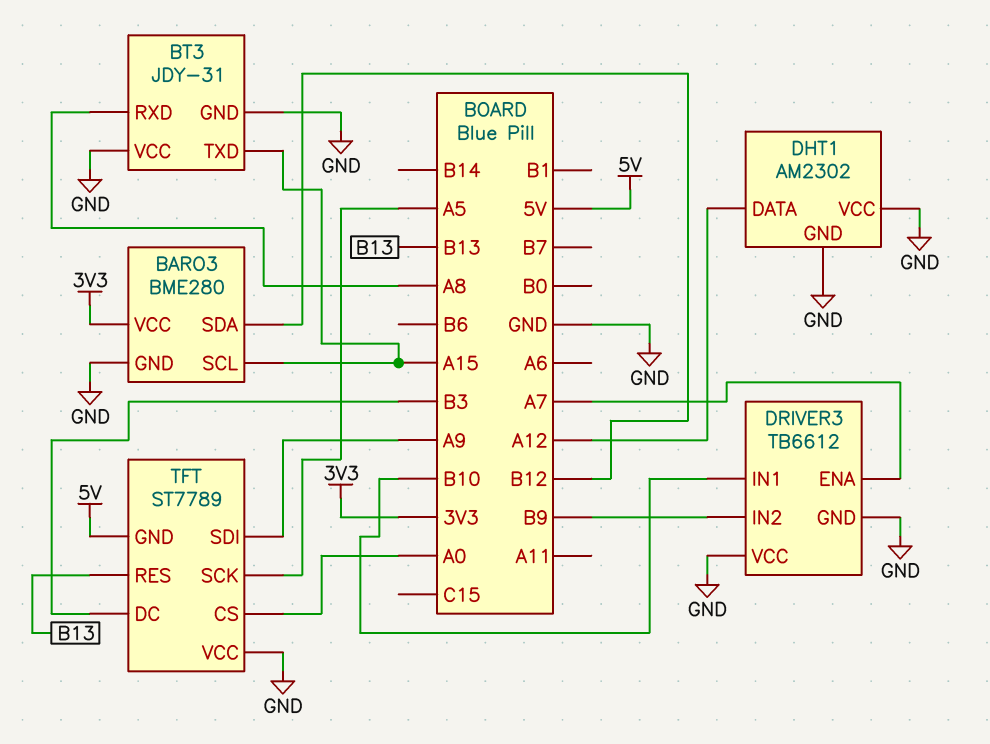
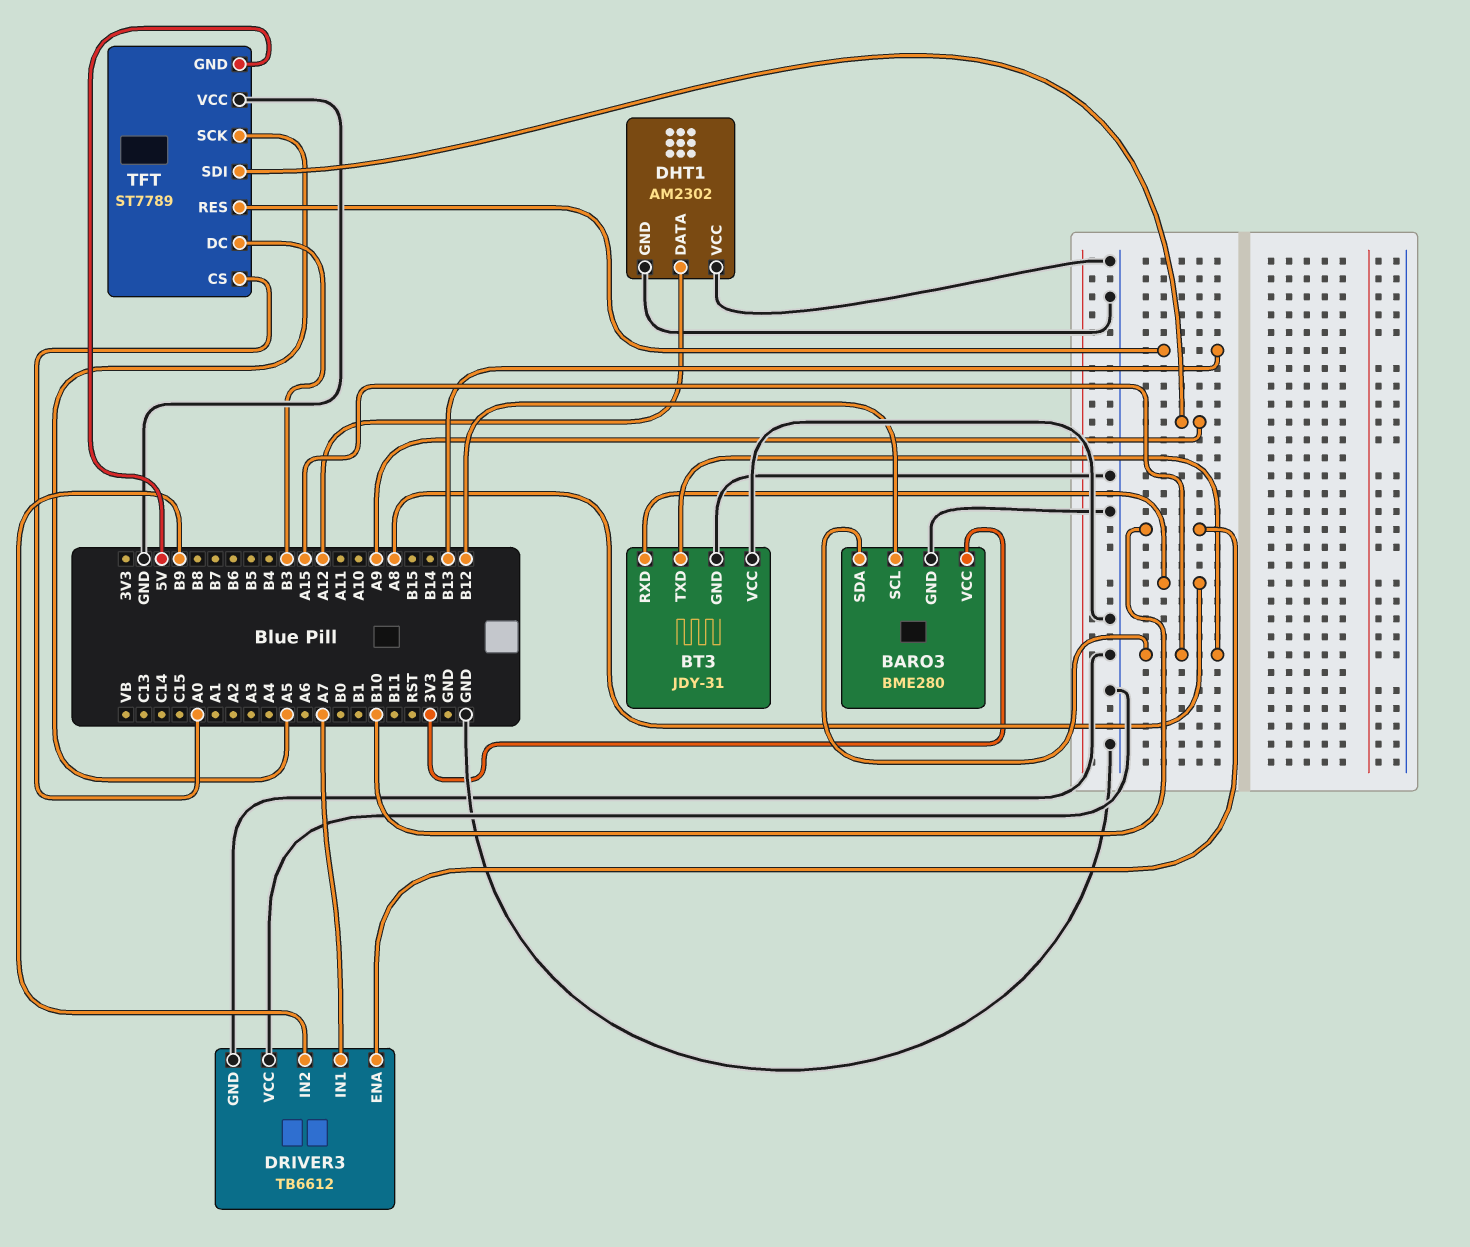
BARO3 pin SCL: A15 -> B12
BARO3 pin SDA: B12 -> A15
DRIVER3 pin ENA: A7 -> B10
DRIVER3 pin IN1: B10 -> A7

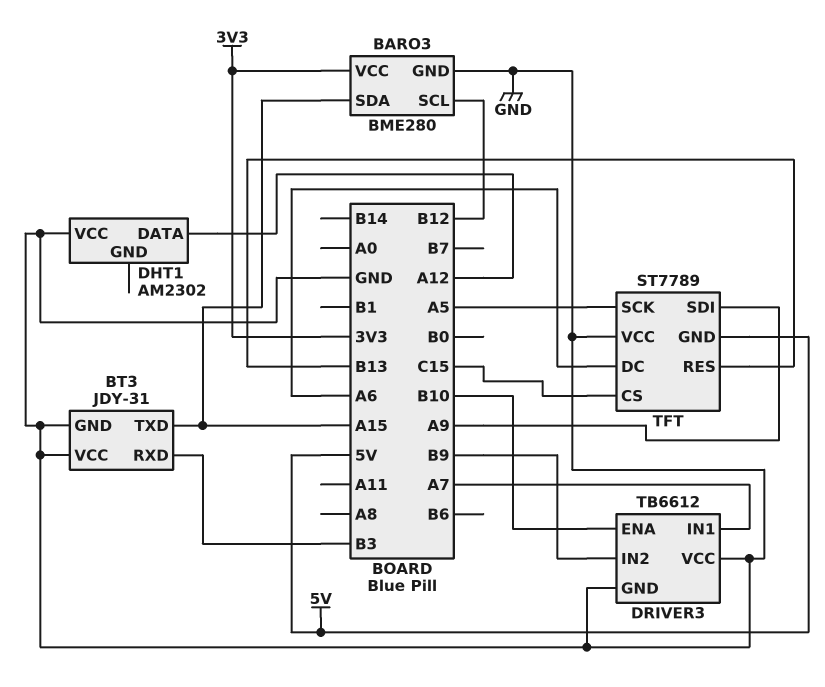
BT3 pin RXD: A8 -> B3
DHT1 pin GND: GND -> none
TFT pin CS: A0 -> C15
TFT pin DC: B3 -> A6

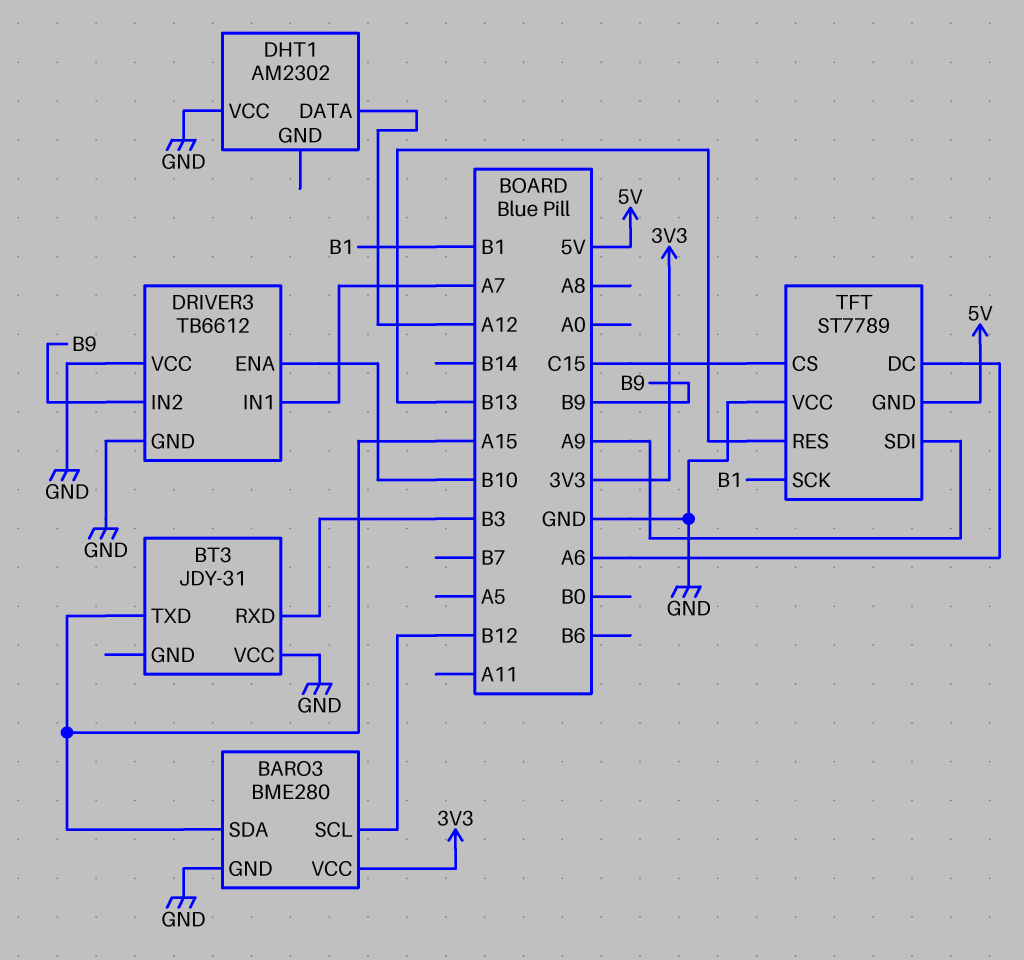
BT3 pin GND: GND -> none
TFT pin SCK: A5 -> B1

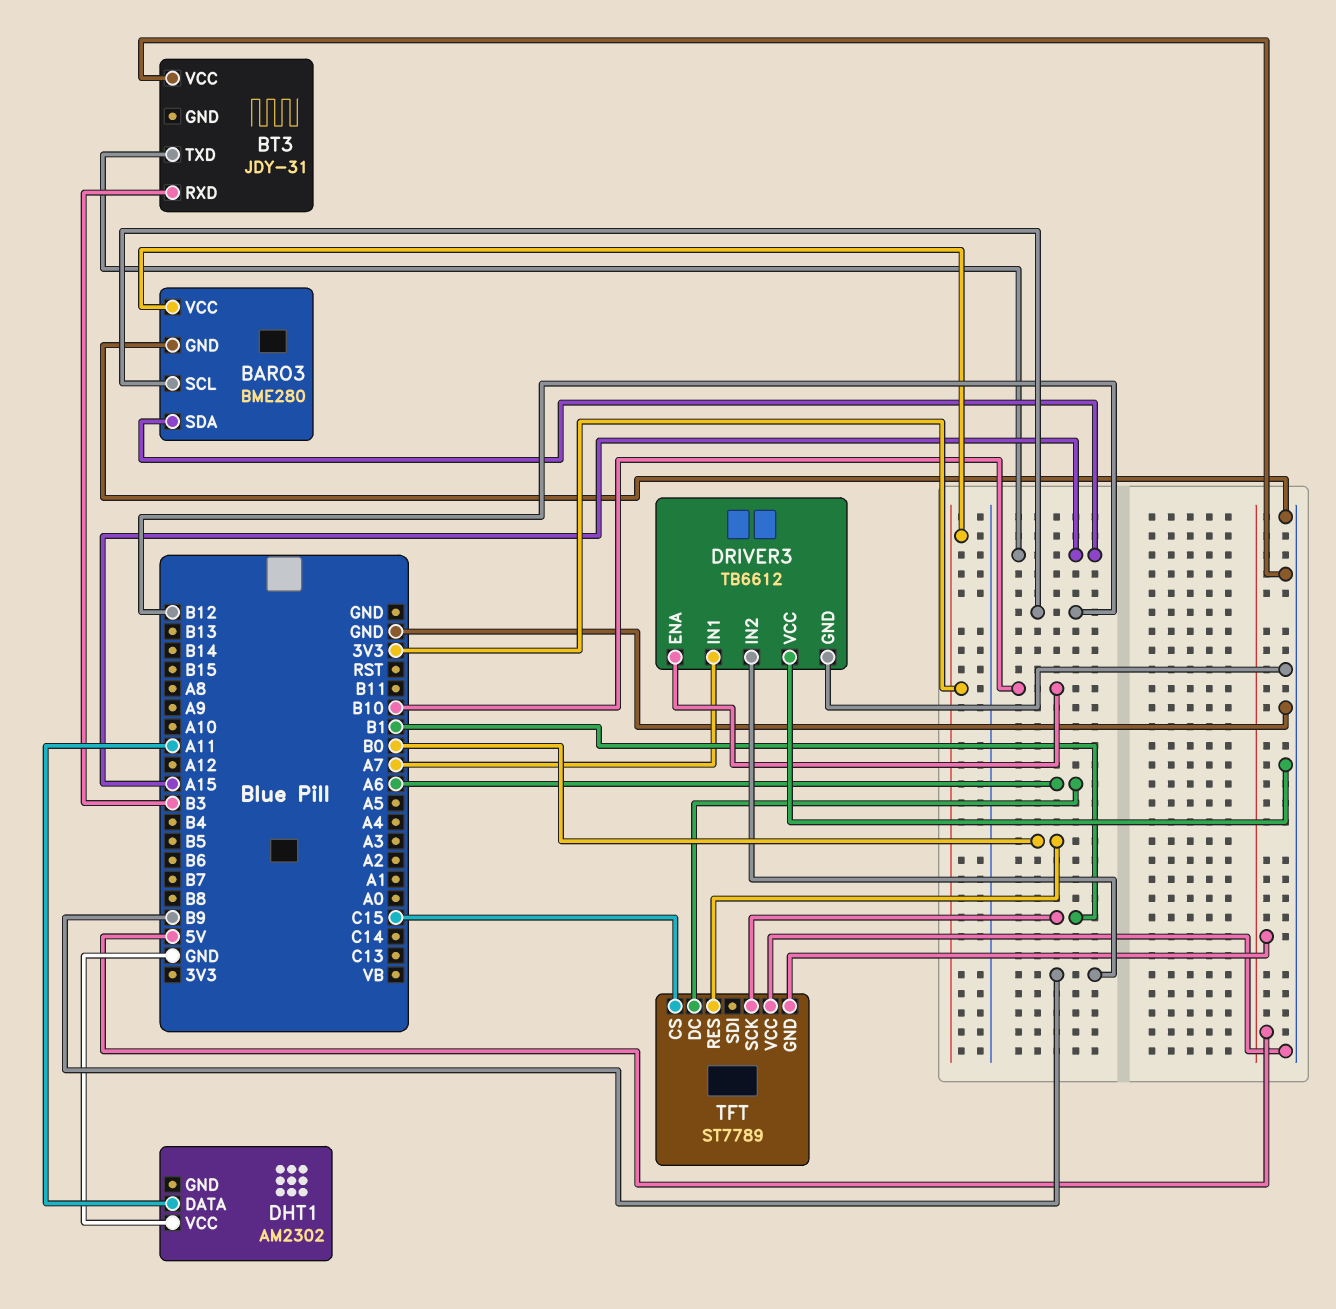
DHT1 pin DATA: A12 -> A11
TFT pin RES: B13 -> B0
TFT pin SDI: A9 -> none

